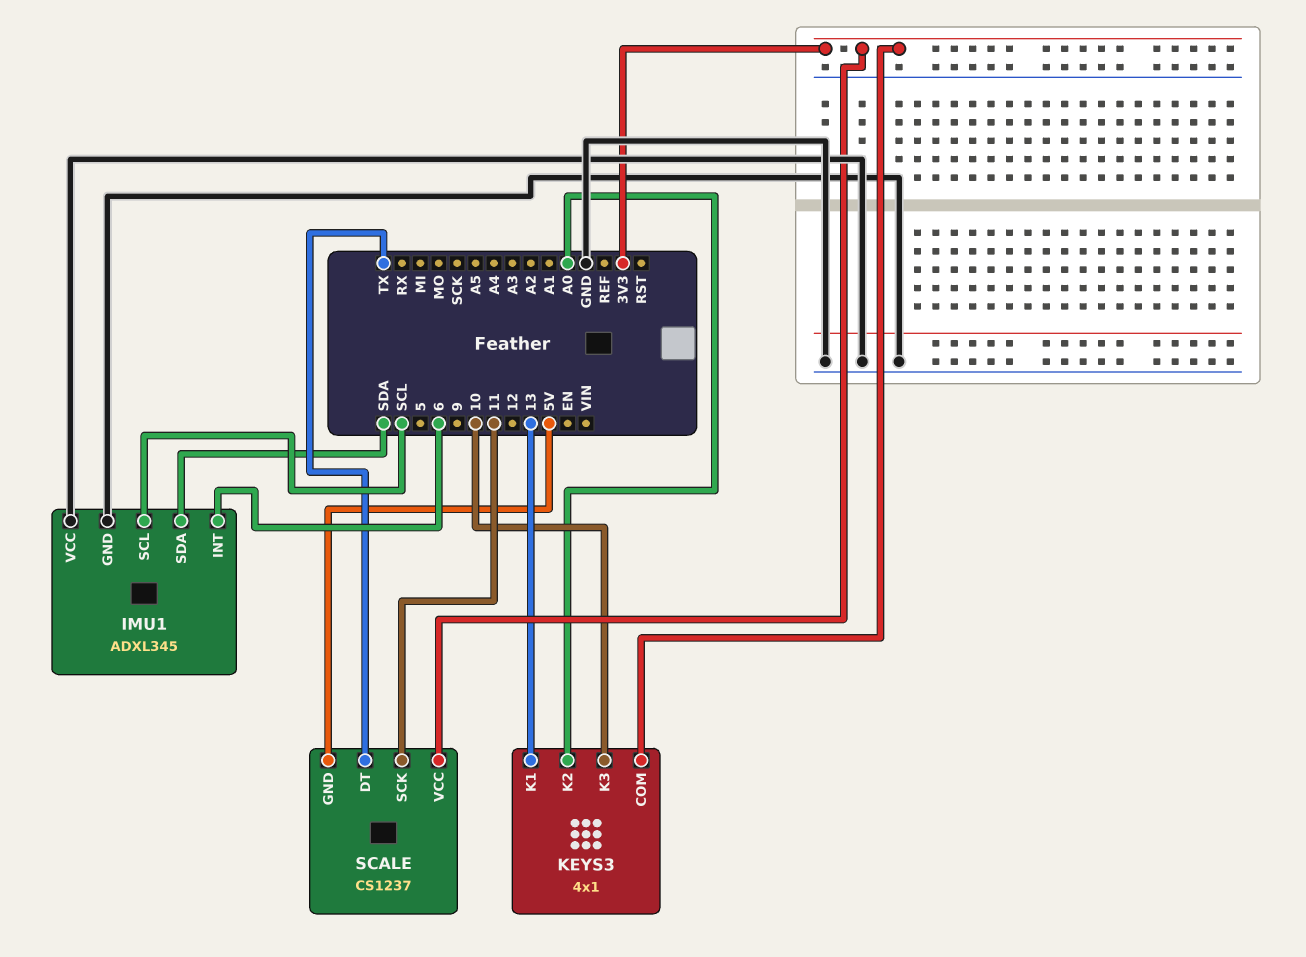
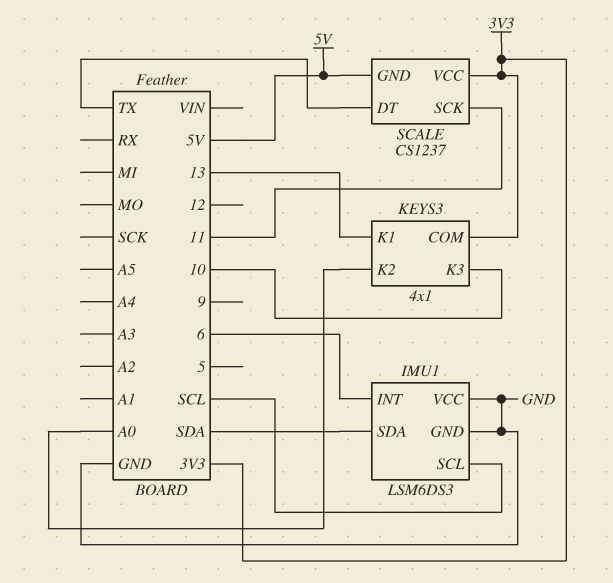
IMU1: ADXL345 -> LSM6DS3

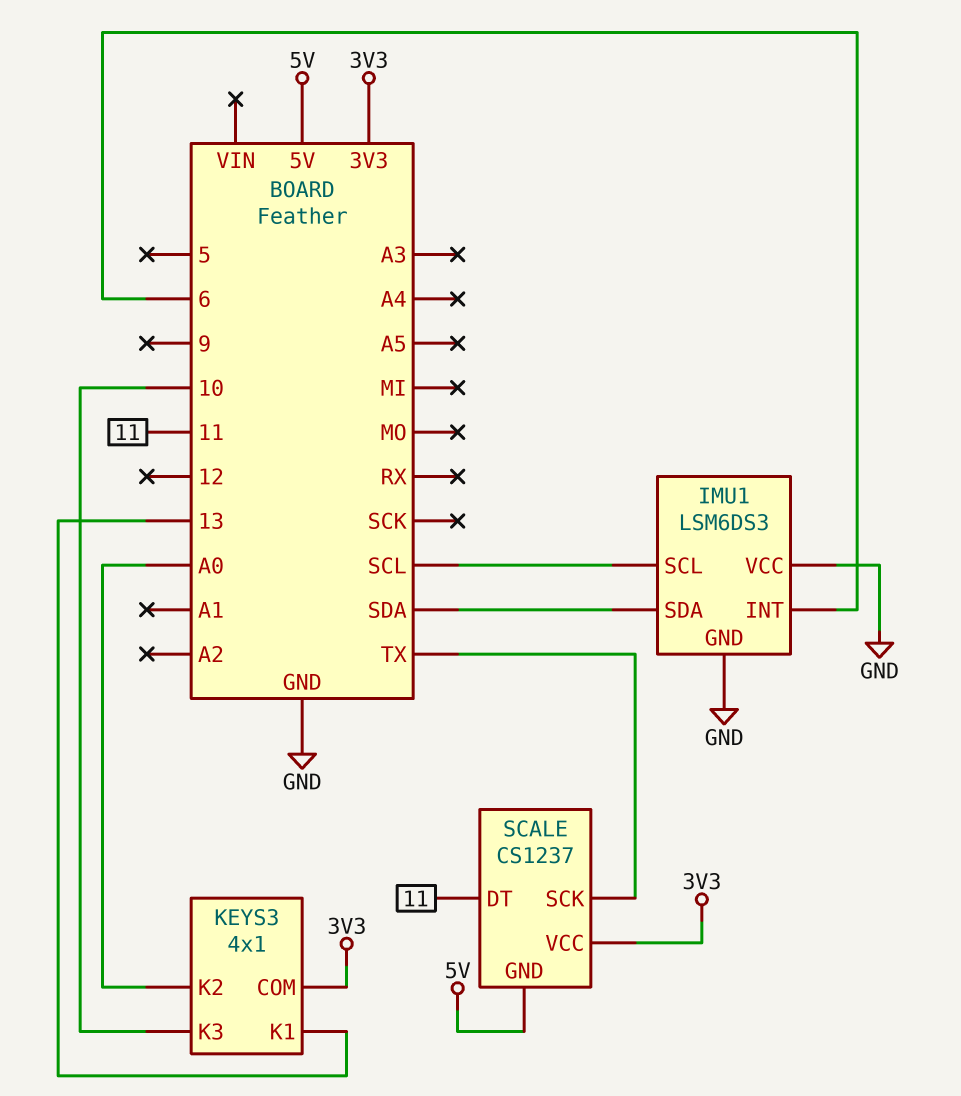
SCALE pin DT: TX -> 11
SCALE pin SCK: 11 -> TX

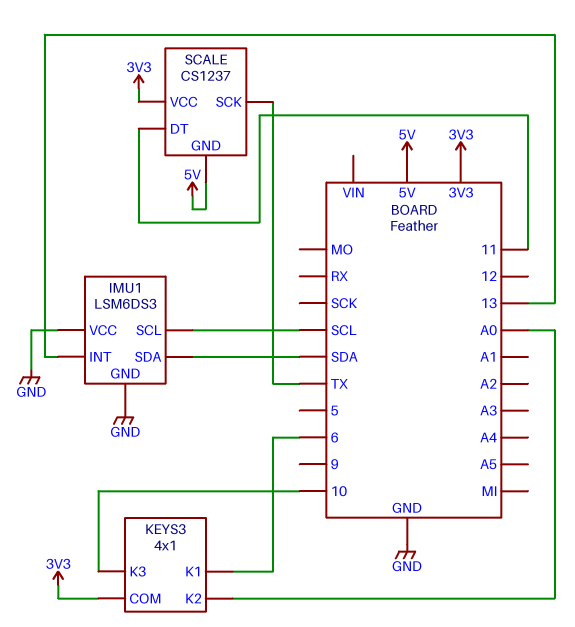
IMU1 pin INT: 6 -> 13
KEYS3 pin K1: 13 -> 6

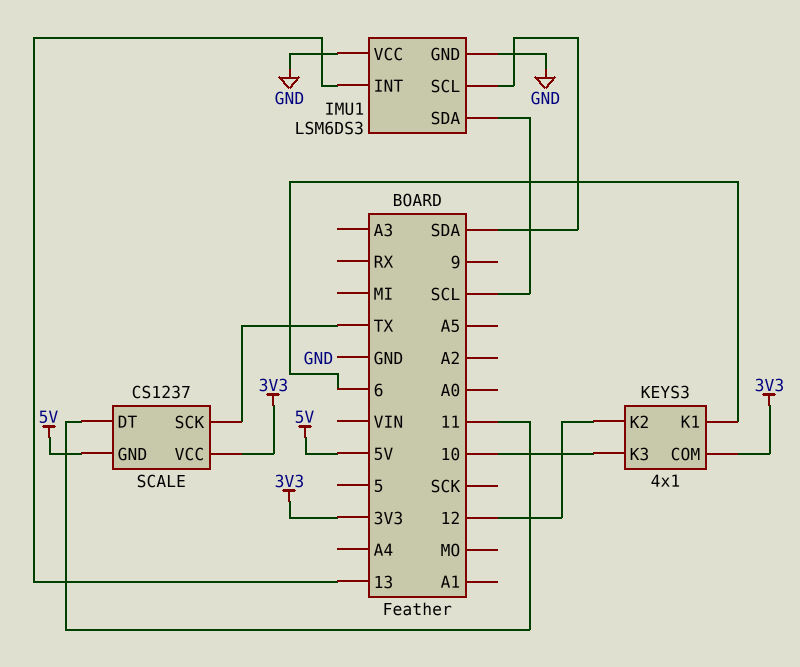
IMU1 pin SCL: SCL -> SDA
IMU1 pin SDA: SDA -> SCL
KEYS3 pin K2: A0 -> 12

